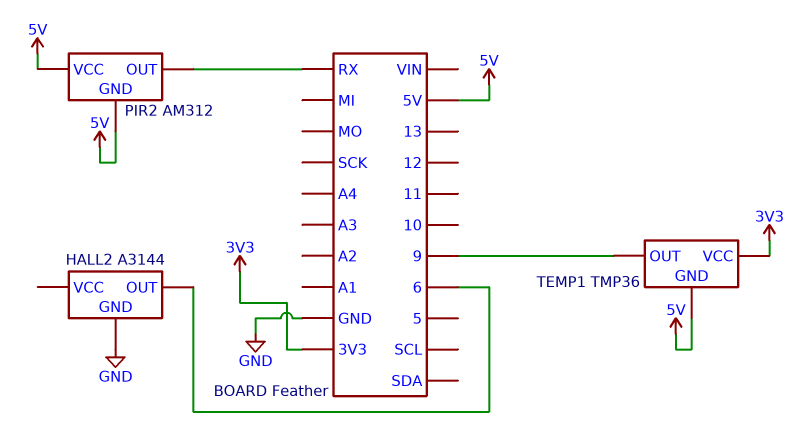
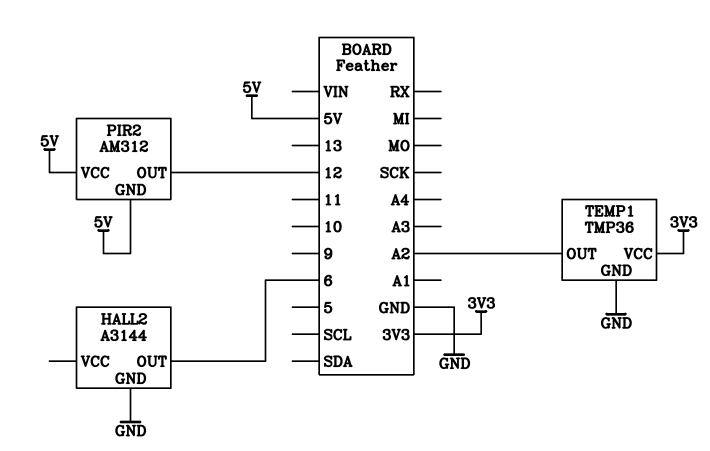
PIR2 pin OUT: RX -> 12
TEMP1 pin GND: 5V -> GND
TEMP1 pin OUT: 9 -> A2

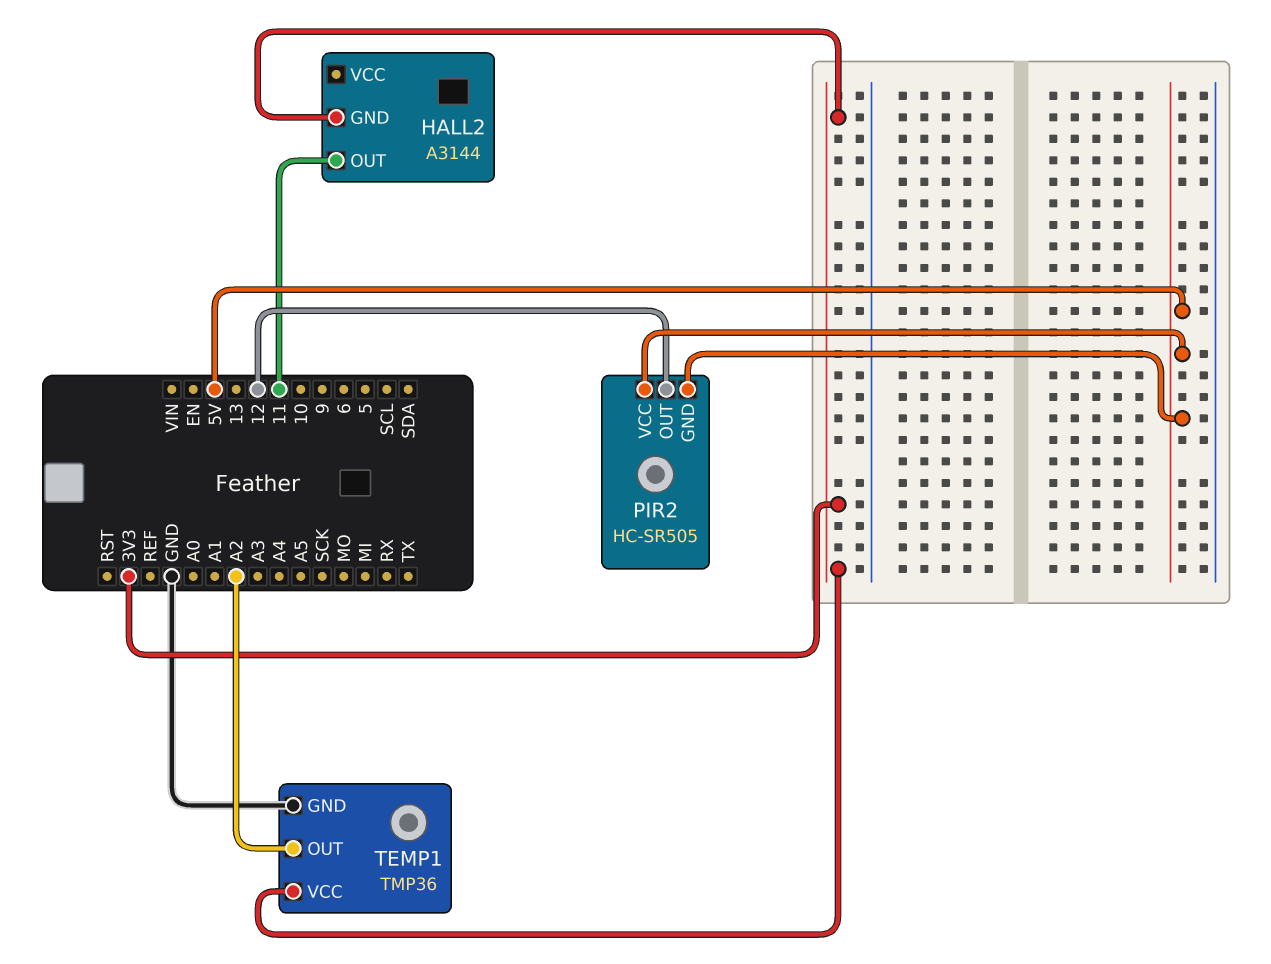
HALL2 pin GND: GND -> 3V3
HALL2 pin OUT: 6 -> 11
PIR2: AM312 -> HC-SR505

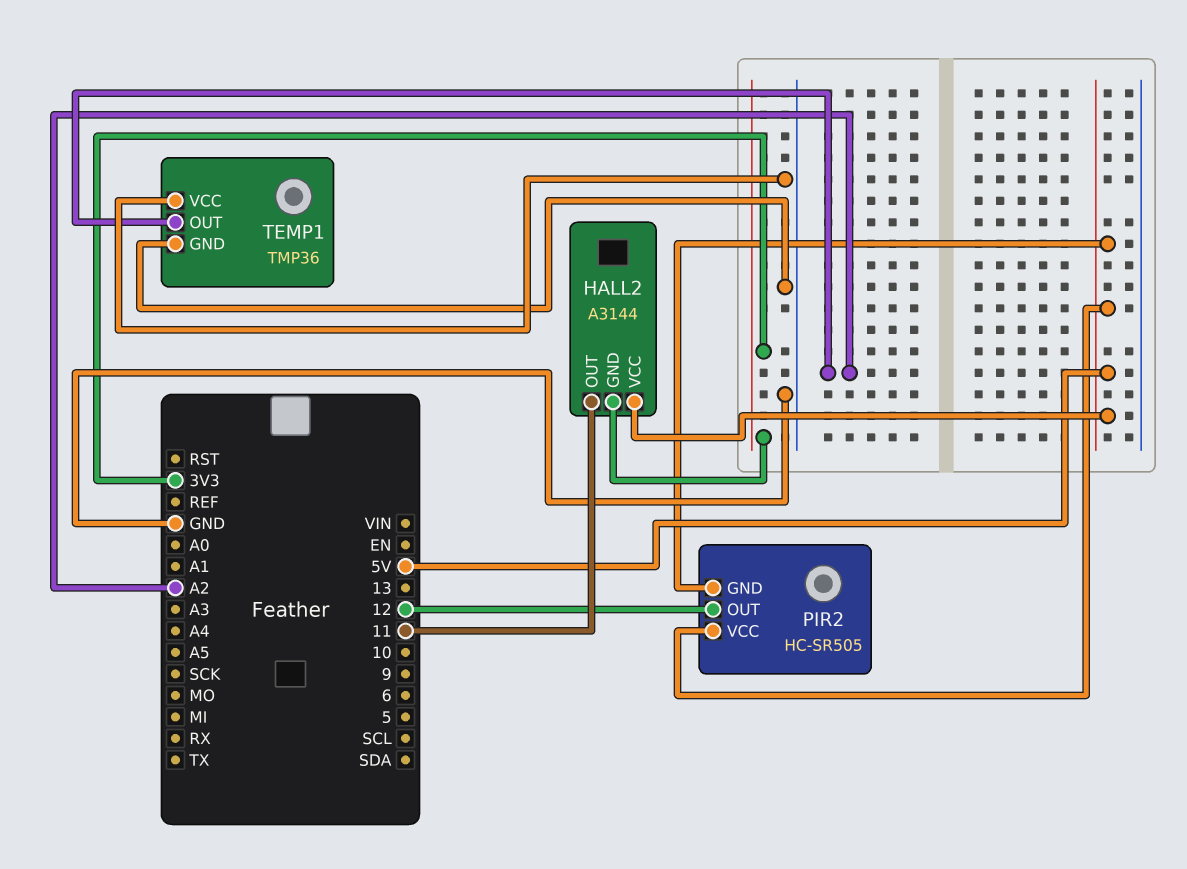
HALL2 pin VCC: none -> 5V
TEMP1 pin VCC: 3V3 -> GND

